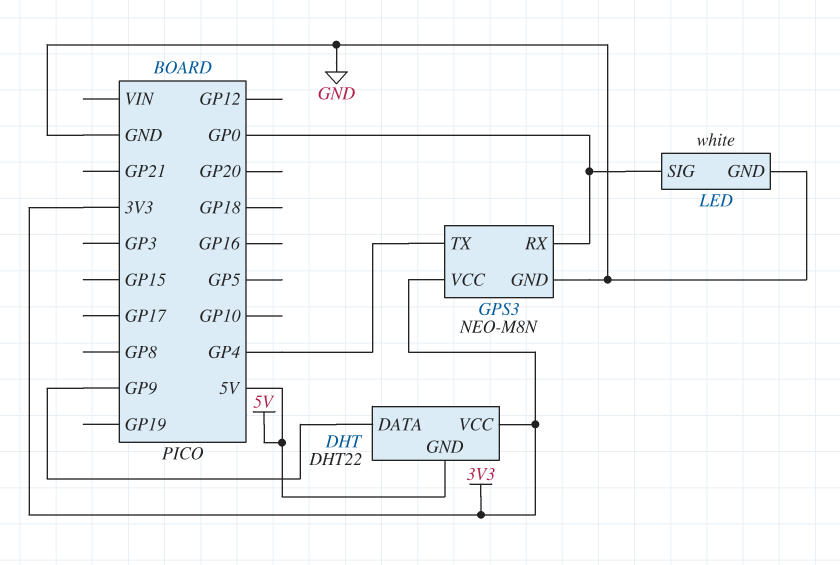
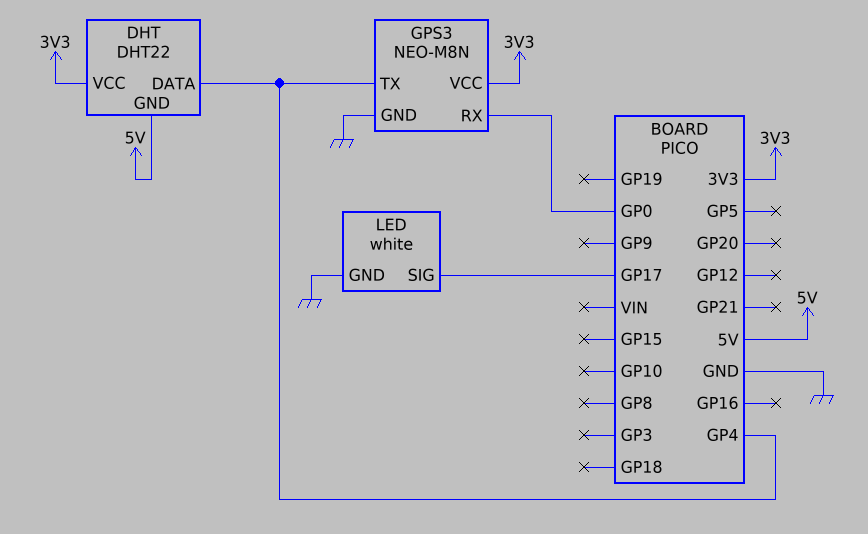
DHT pin DATA: GP9 -> GP4
LED pin SIG: GP0 -> GP17

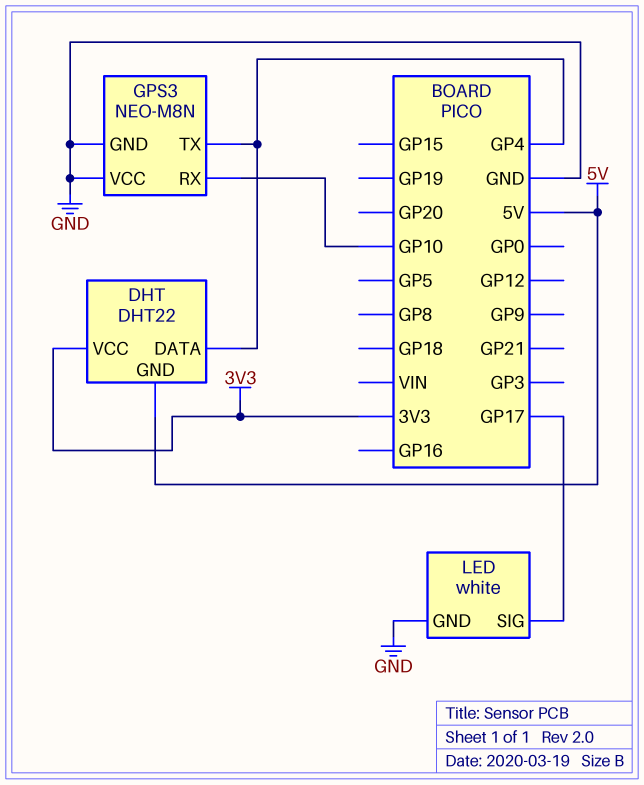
GPS3 pin RX: GP0 -> GP10
GPS3 pin VCC: 3V3 -> GND

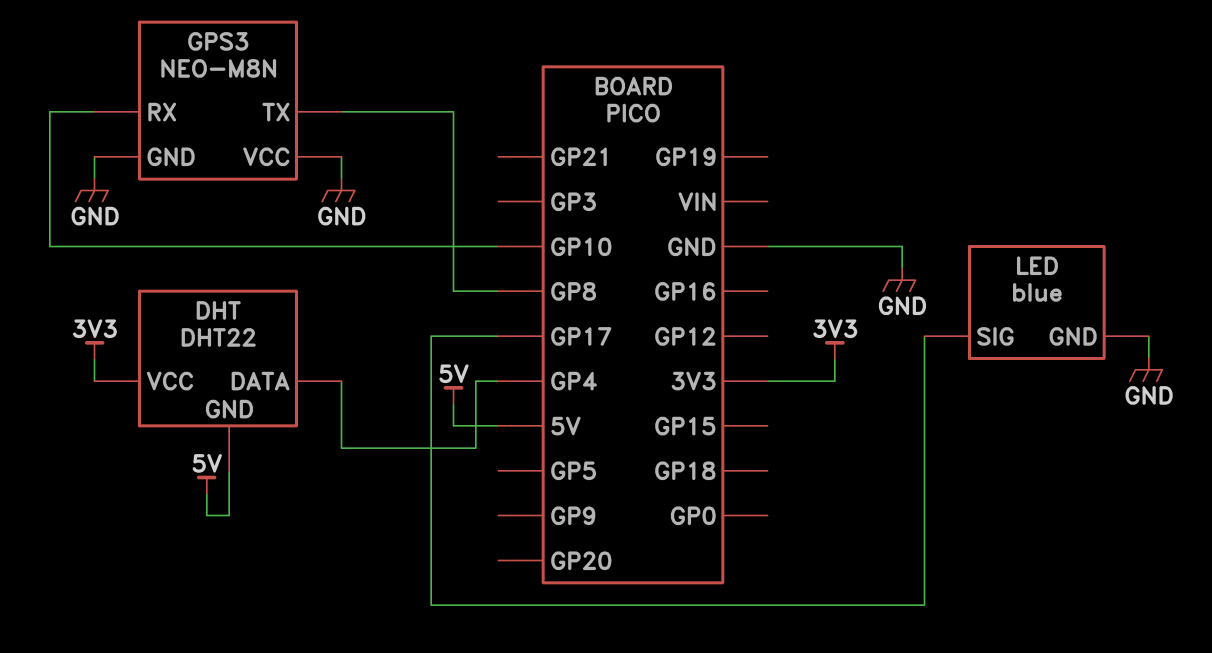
GPS3 pin TX: GP4 -> GP8
LED: white -> blue

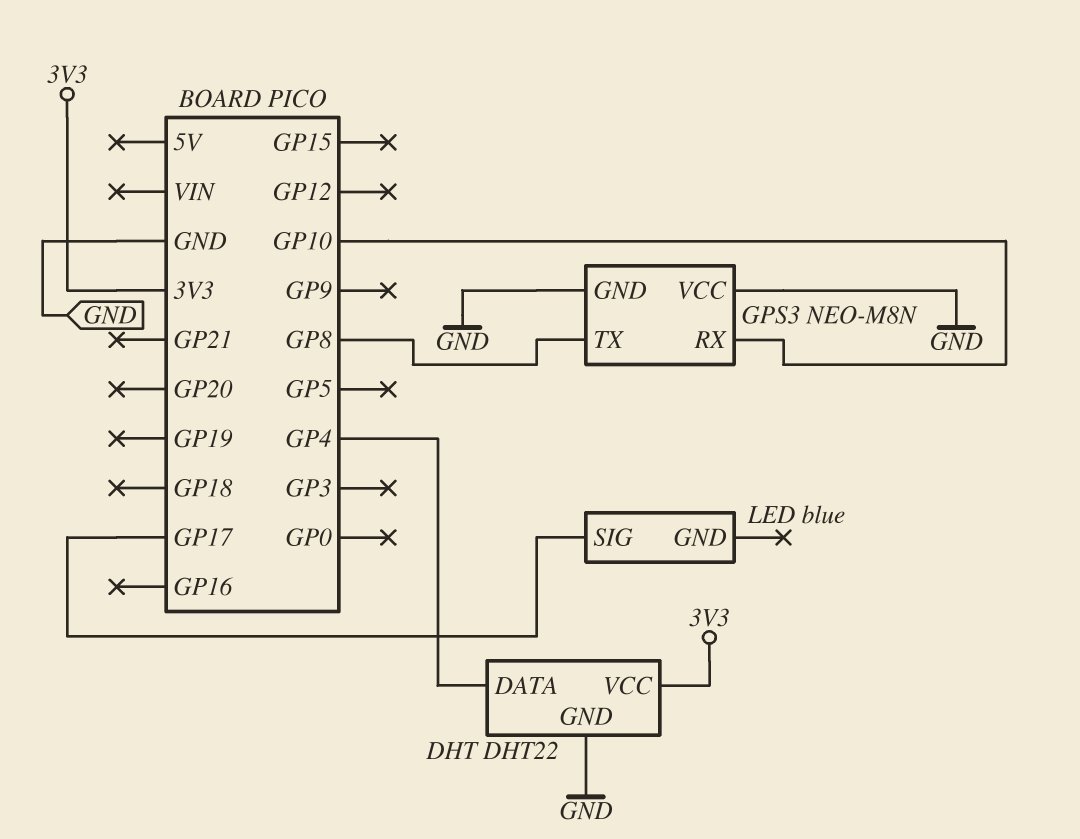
DHT pin GND: 5V -> GND
LED pin GND: GND -> none

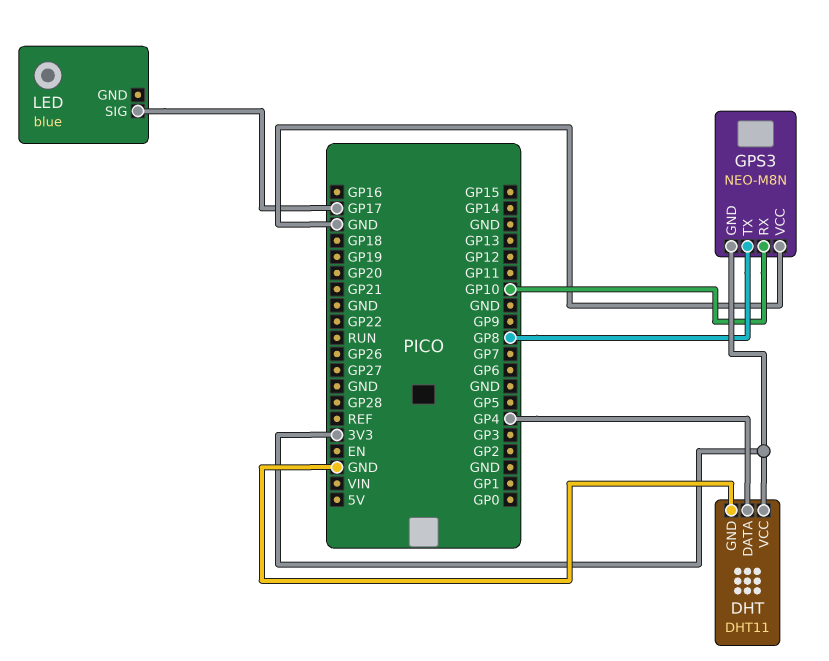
DHT: DHT22 -> DHT11
GPS3 pin GND: GND -> 3V3

